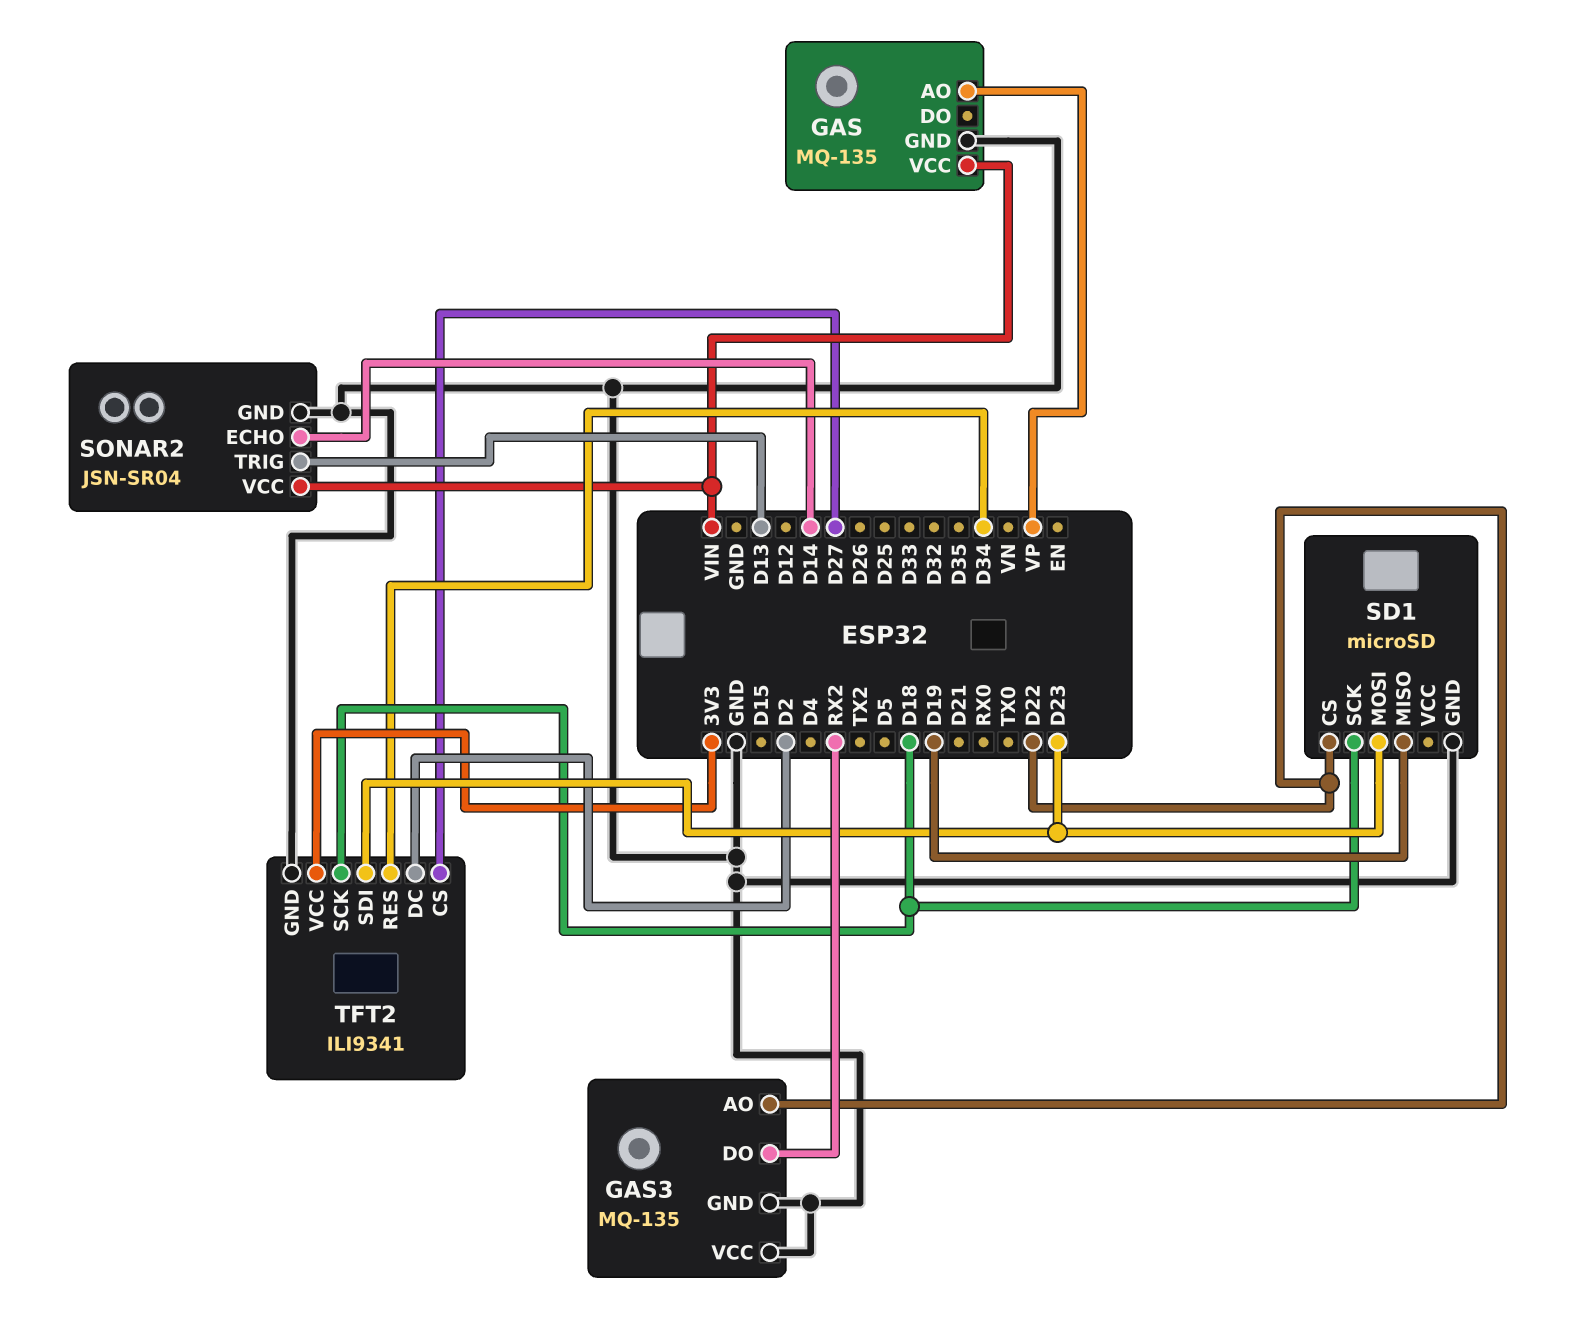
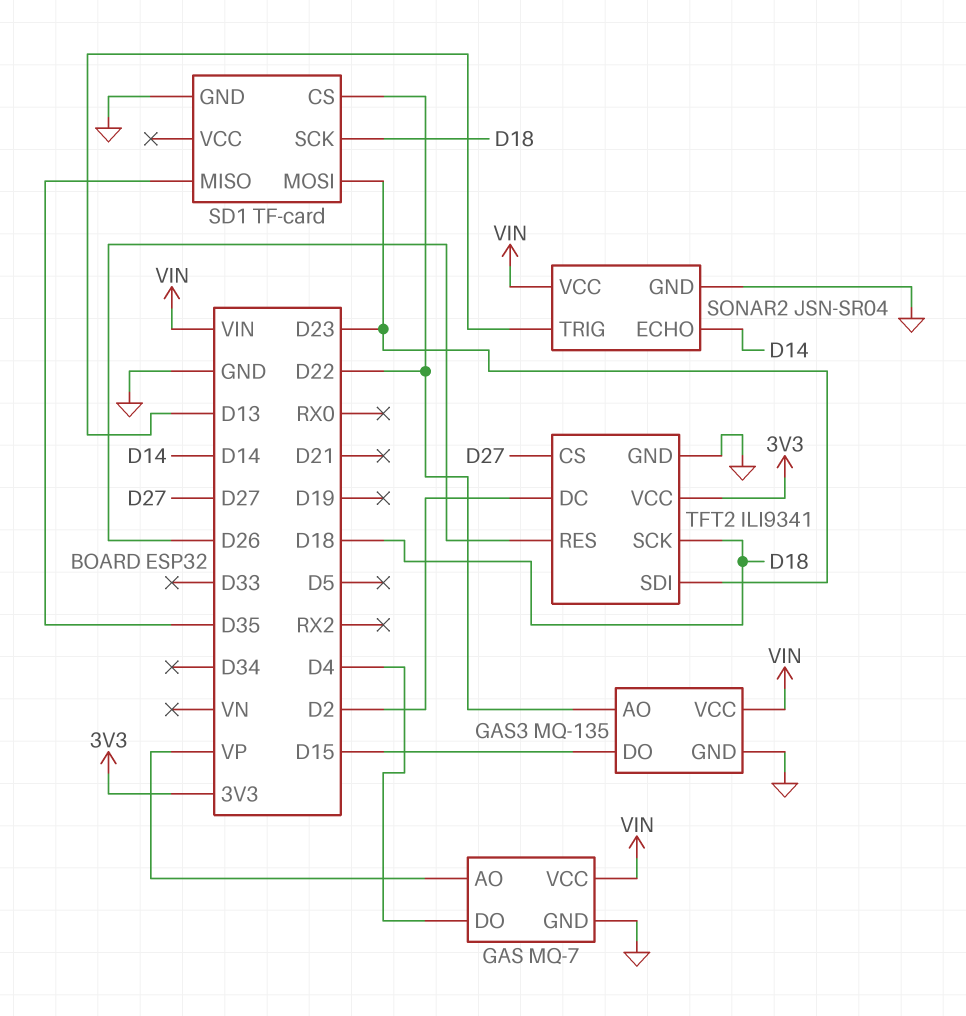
GAS: MQ-135 -> MQ-7
GAS pin DO: none -> D4
GAS3 pin DO: RX2 -> D15
GAS3 pin VCC: GND -> VIN
SD1: microSD -> TF-card
SD1 pin MISO: D19 -> D35
TFT2 pin RES: D34 -> D26

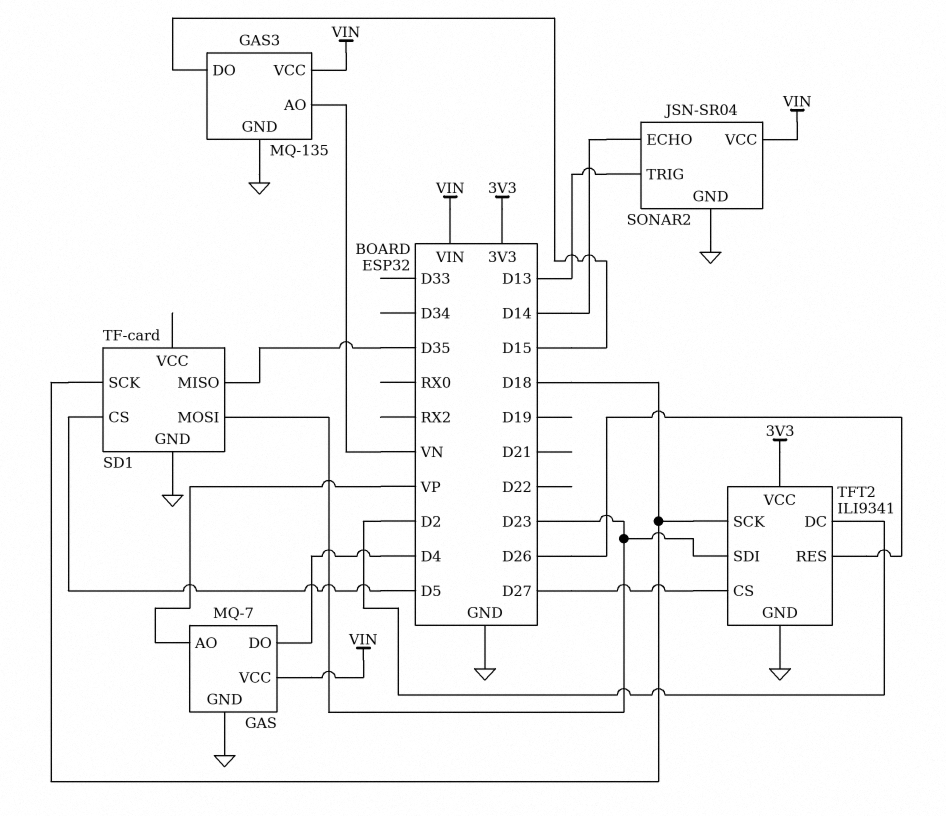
GAS3 pin AO: D22 -> VN
SD1 pin CS: D22 -> D5

